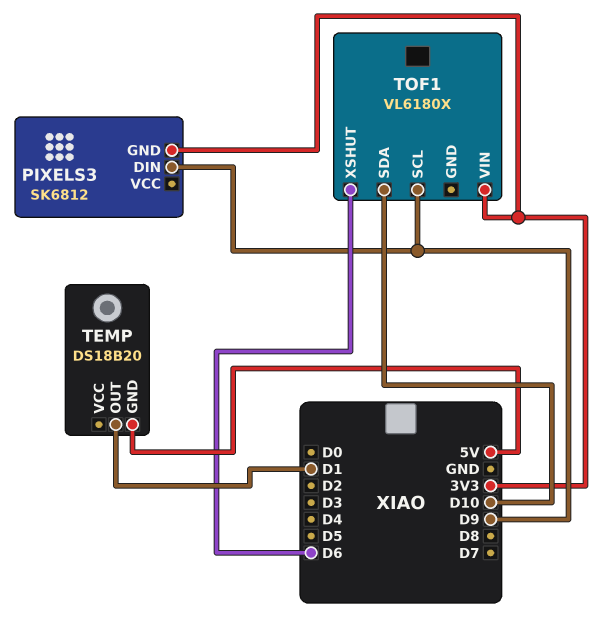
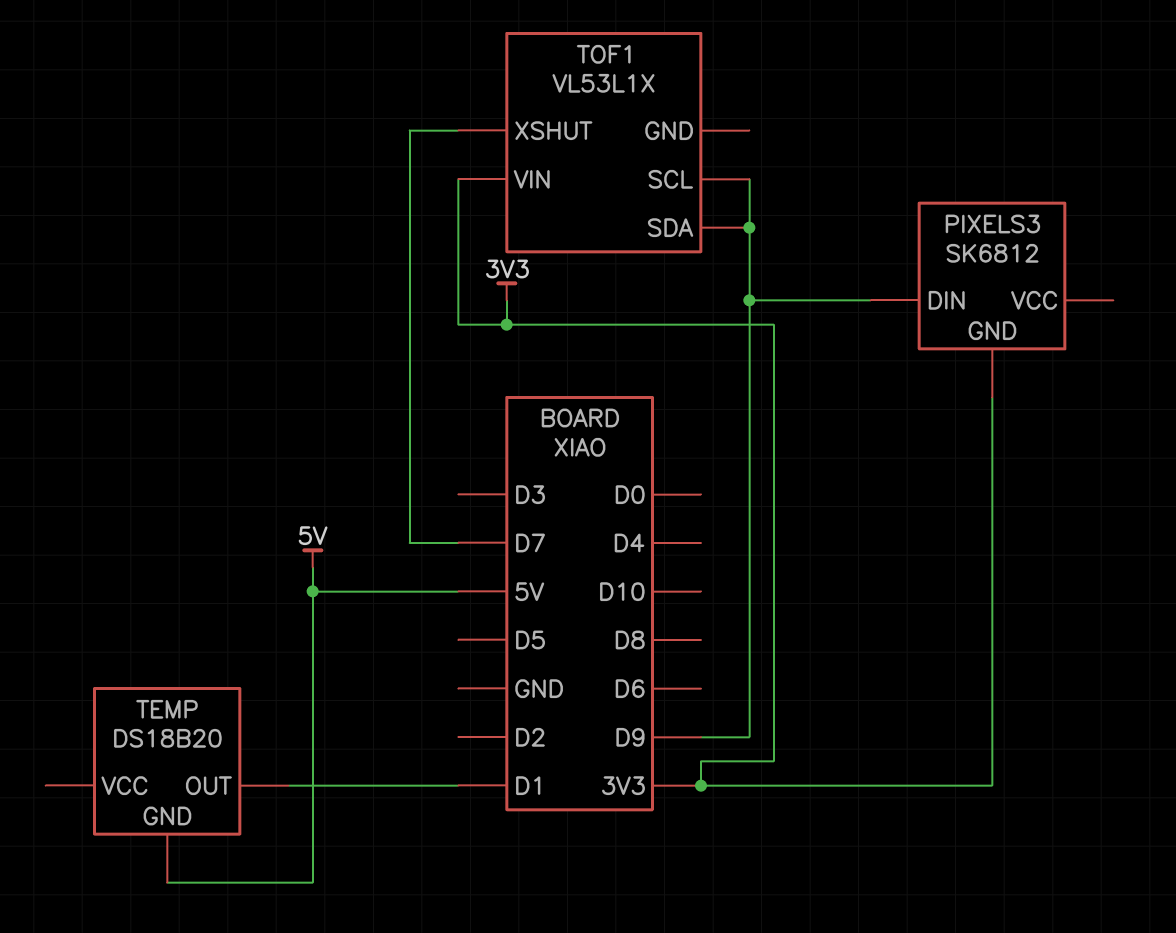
TOF1: VL6180X -> VL53L1X
TOF1 pin SDA: D10 -> D9
TOF1 pin XSHUT: D6 -> D7

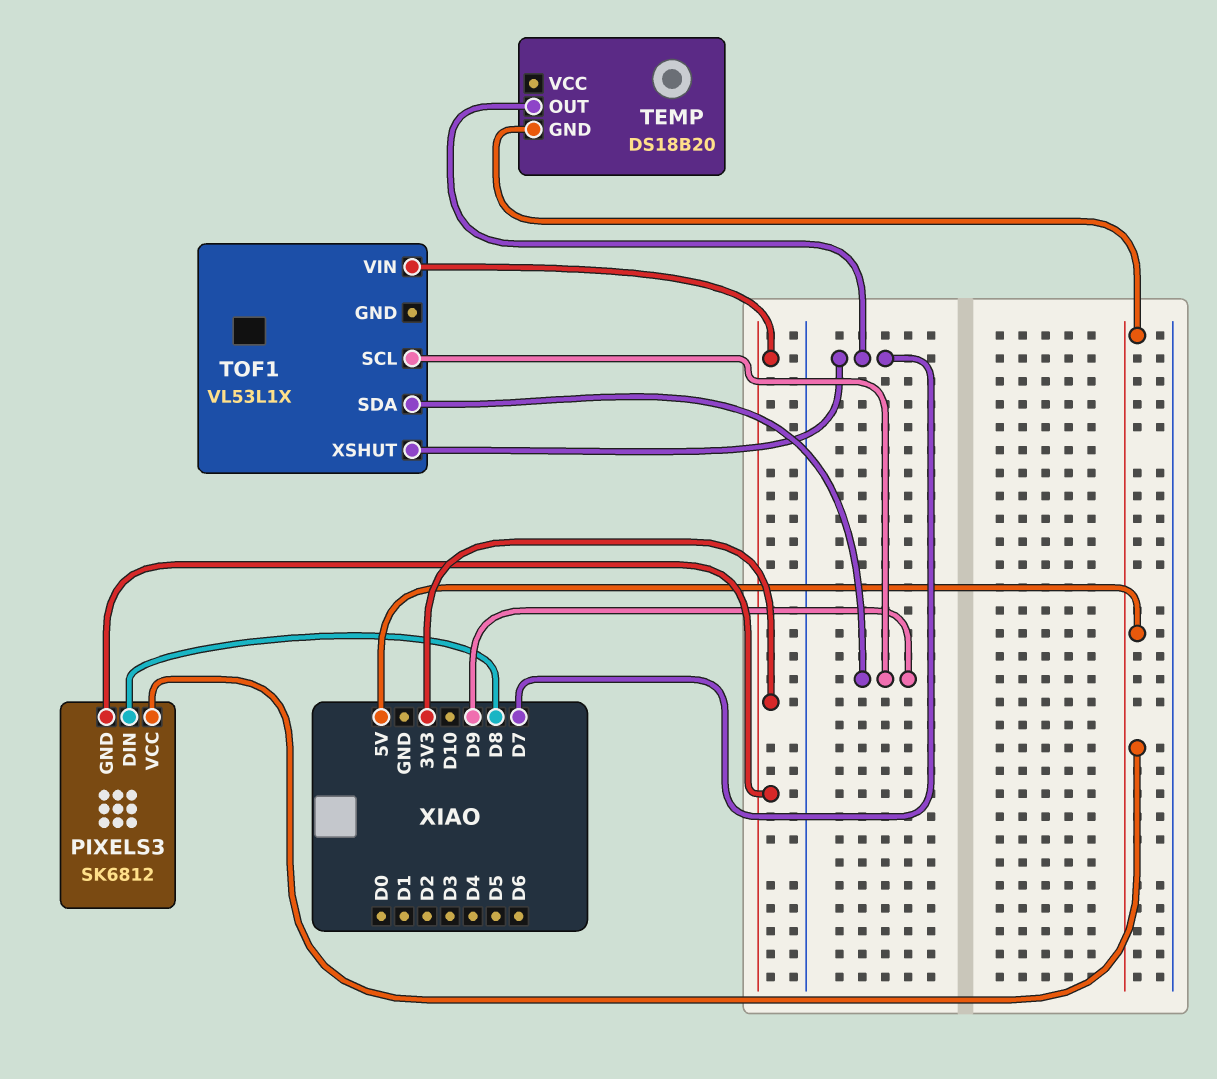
PIXELS3 pin DIN: D9 -> D8
PIXELS3 pin VCC: none -> 5V
TEMP pin OUT: D1 -> D7

